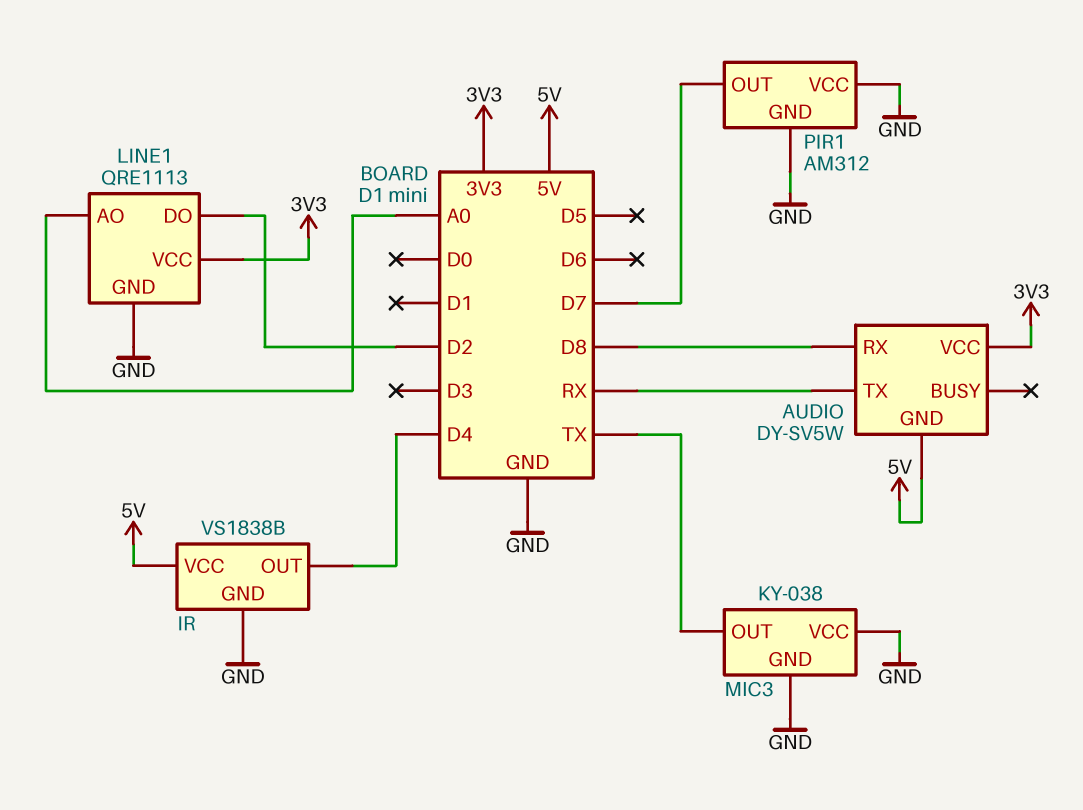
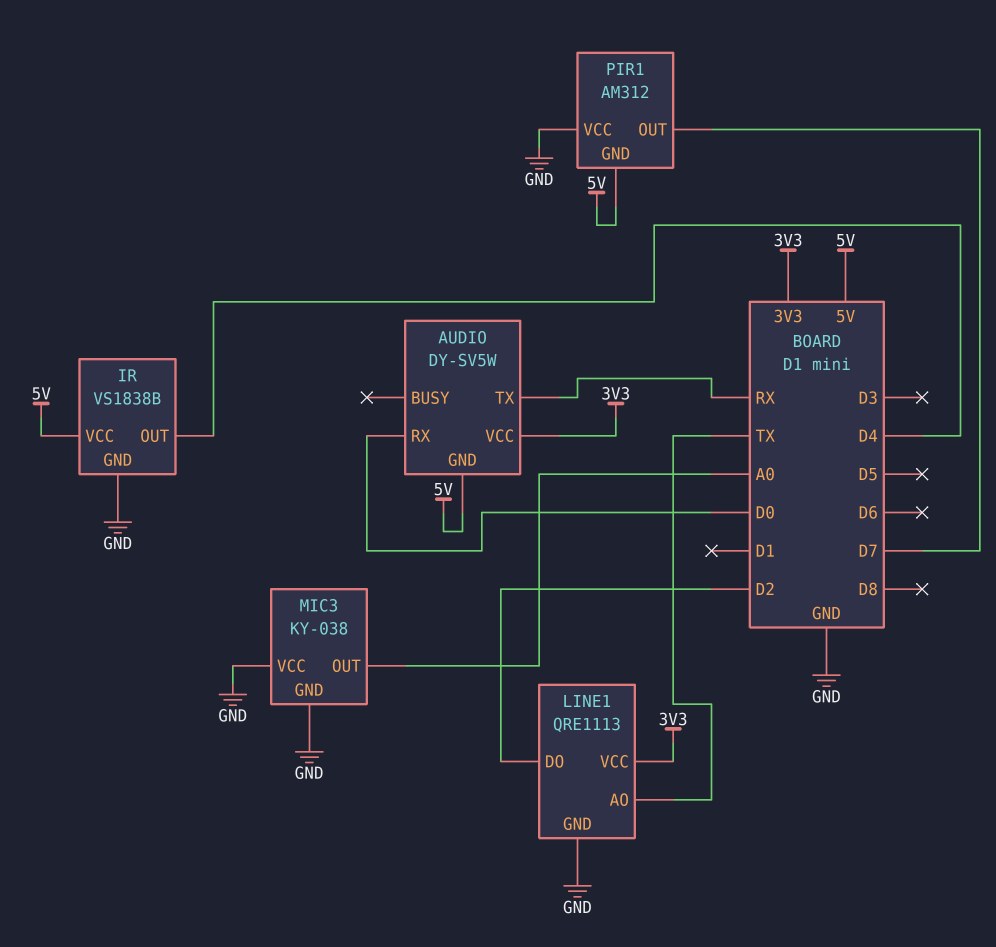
AUDIO pin RX: D8 -> D0
LINE1 pin AO: A0 -> TX
MIC3 pin OUT: TX -> A0
PIR1 pin GND: GND -> 5V

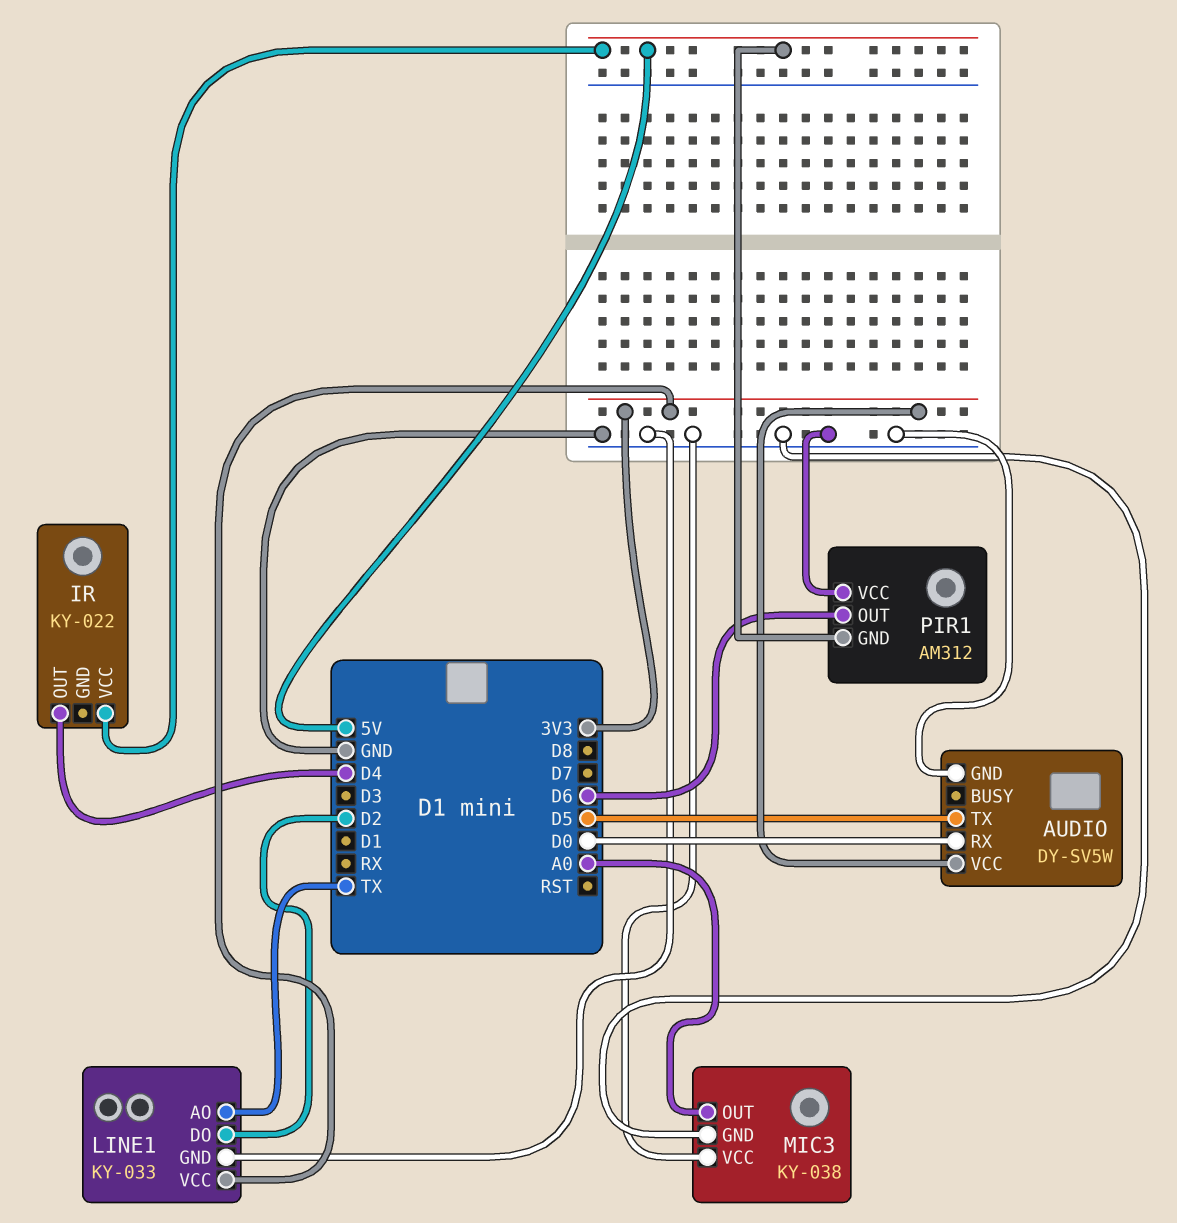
AUDIO pin GND: 5V -> GND
AUDIO pin TX: RX -> D5
IR: VS1838B -> KY-022
IR pin GND: GND -> none
LINE1: QRE1113 -> KY-033
PIR1 pin OUT: D7 -> D6

